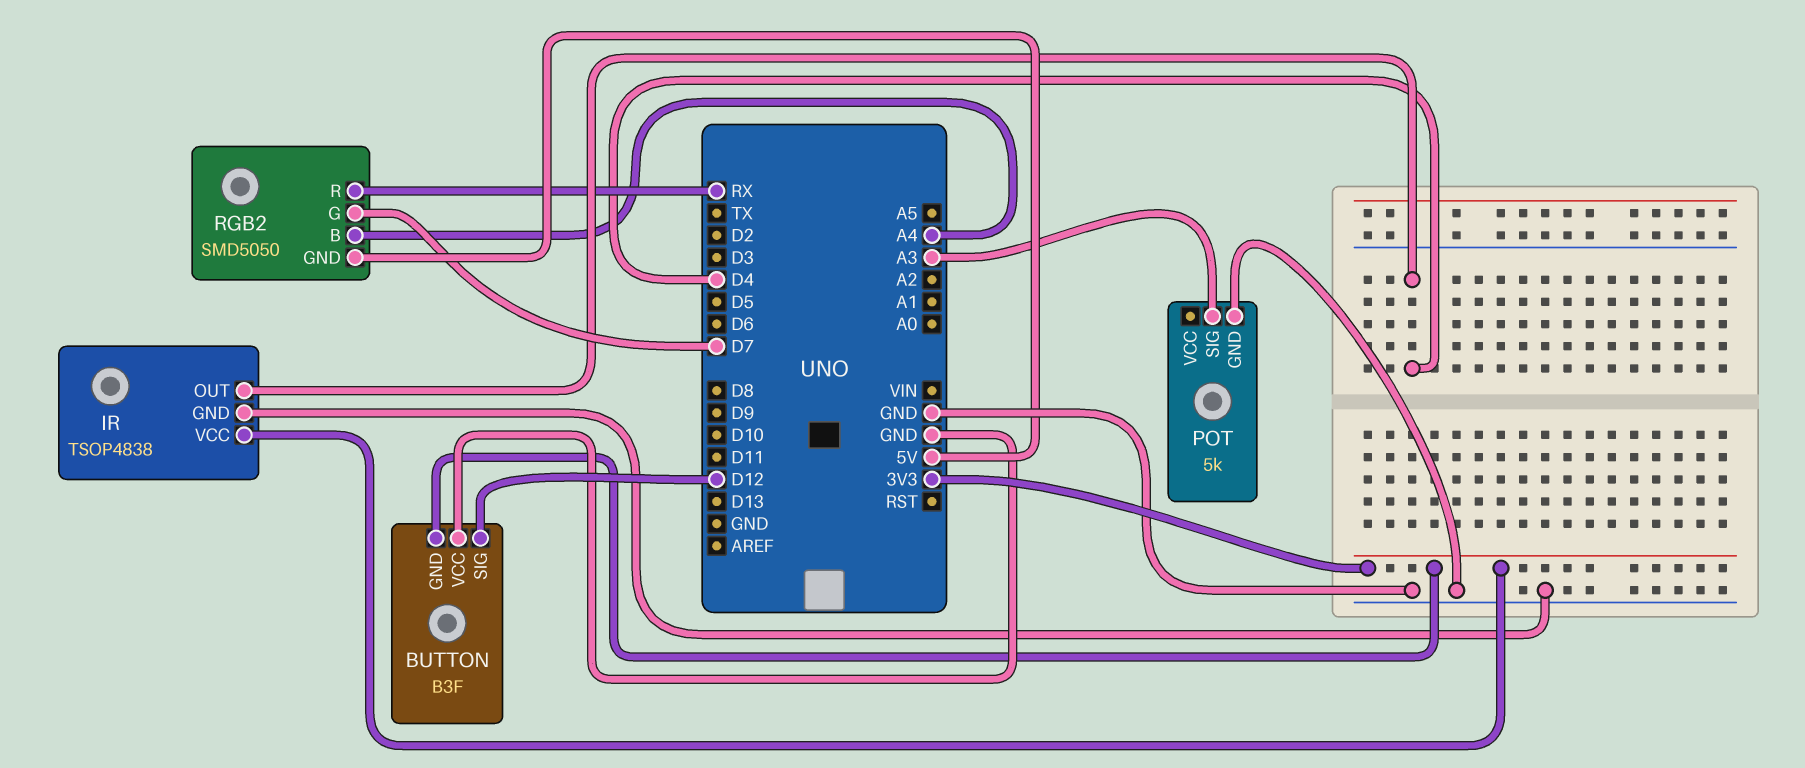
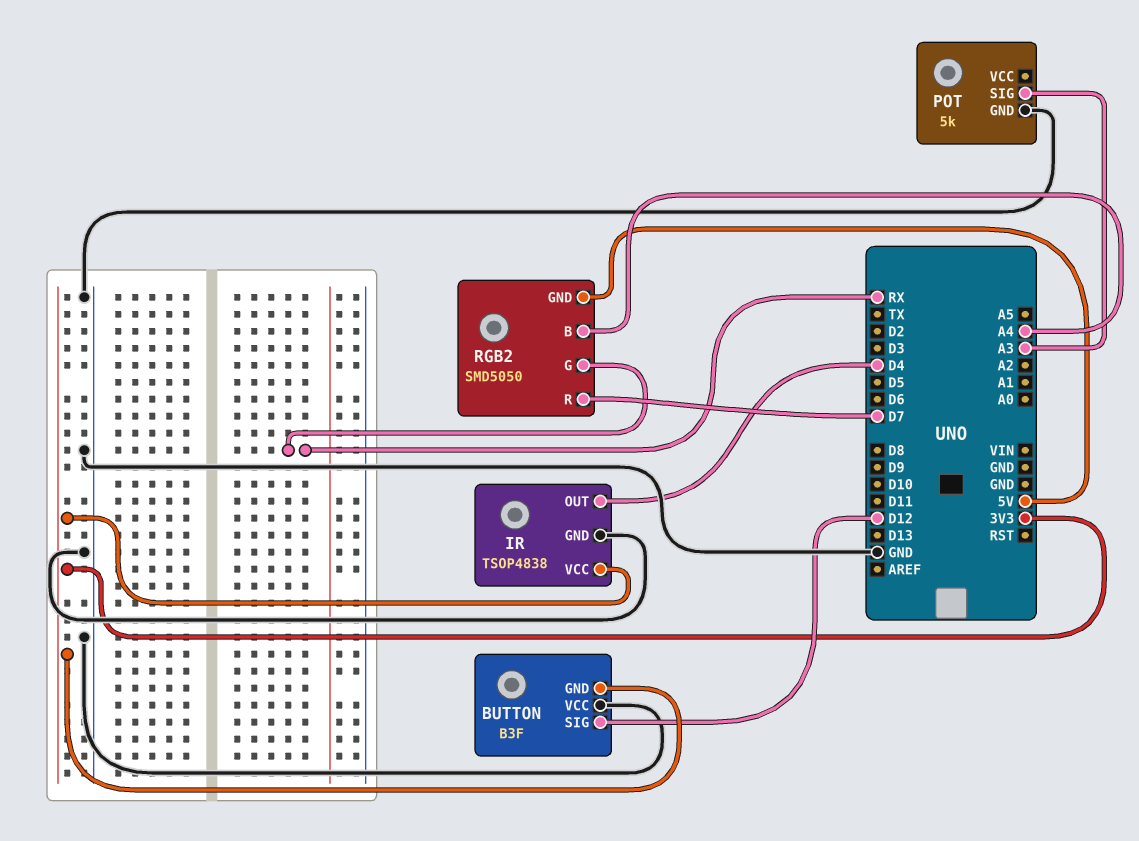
RGB2 pin G: D7 -> RX
RGB2 pin R: RX -> D7

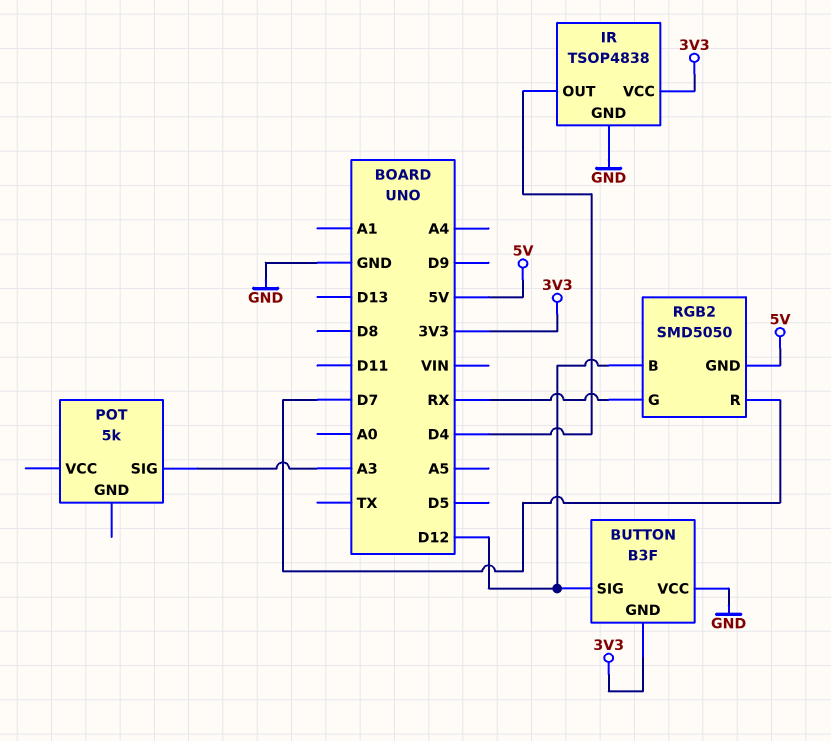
POT pin GND: GND -> none
RGB2 pin B: A4 -> D12

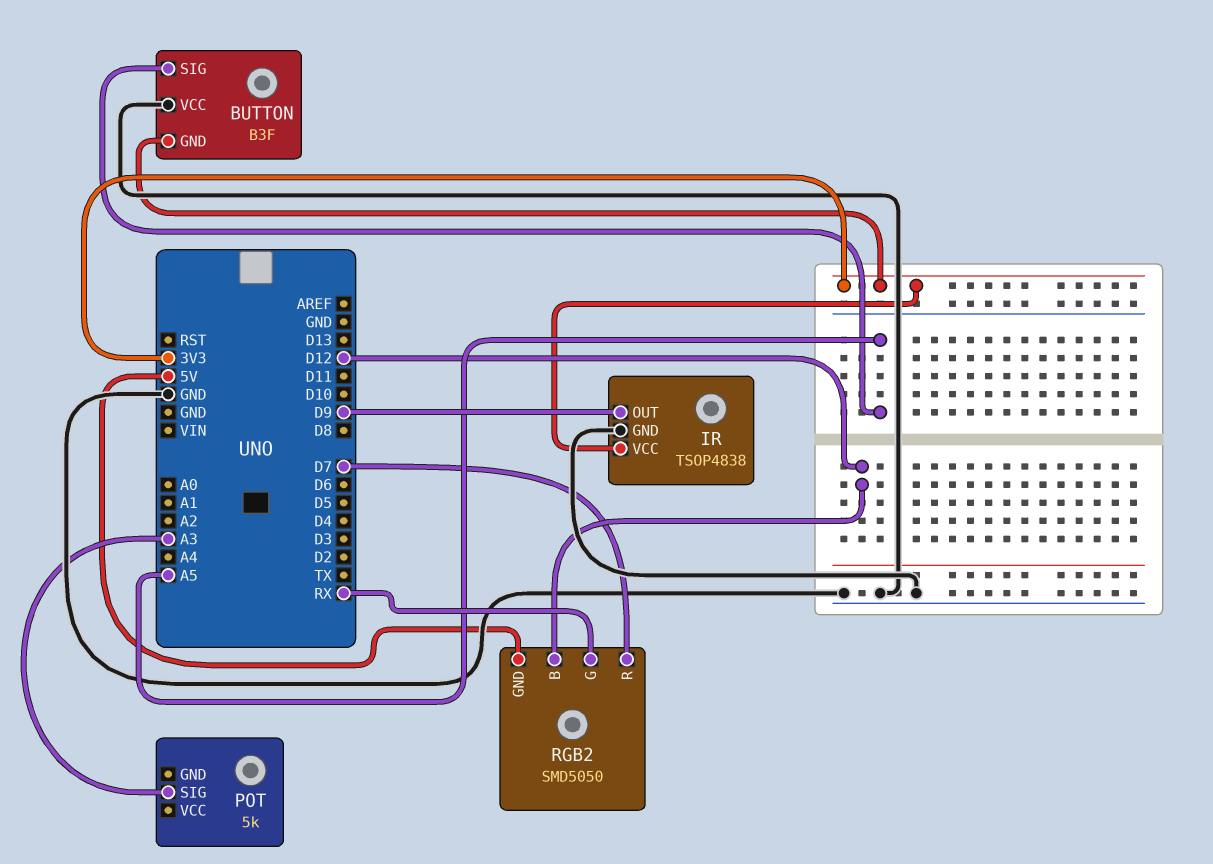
BUTTON pin SIG: D12 -> A5
IR pin OUT: D4 -> D9

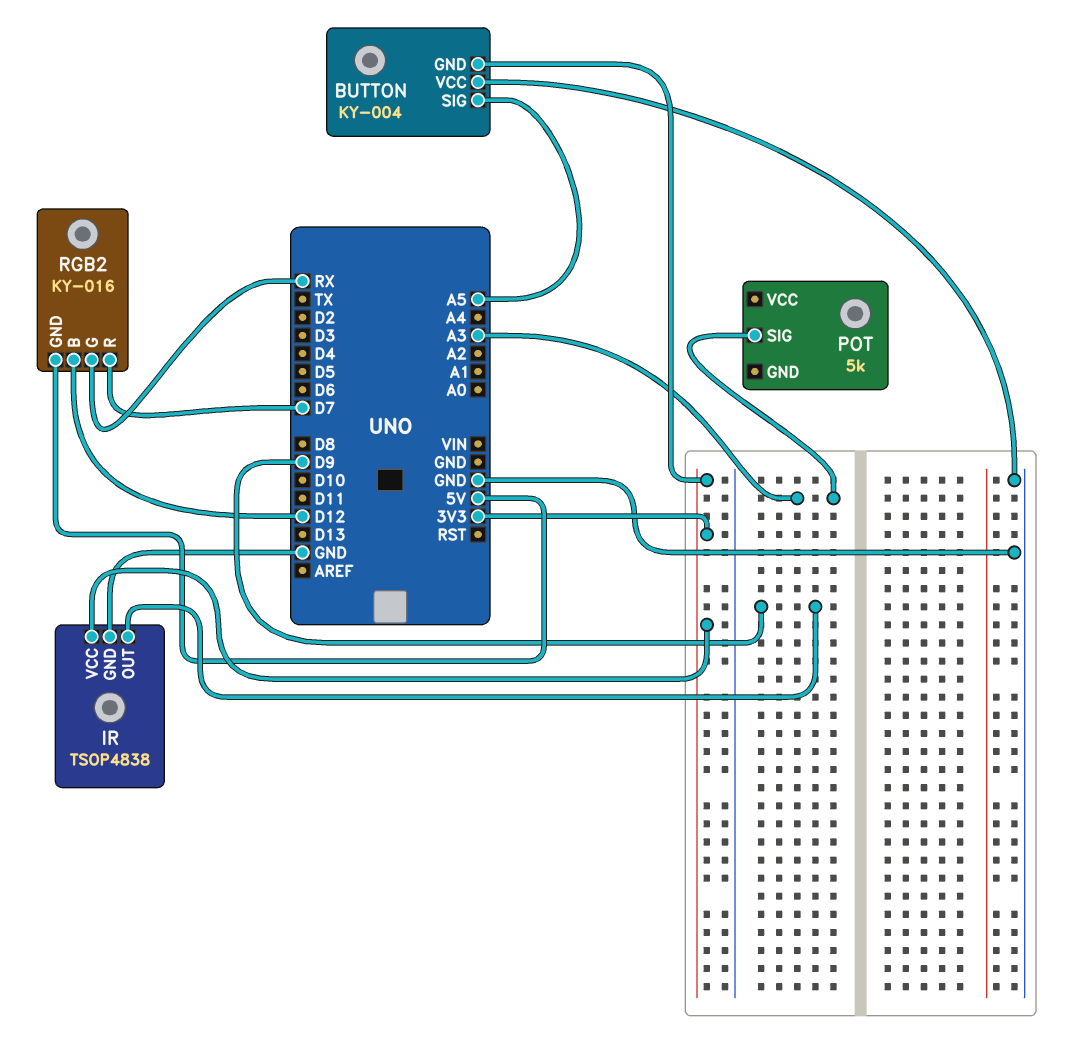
BUTTON: B3F -> KY-004
RGB2: SMD5050 -> KY-016

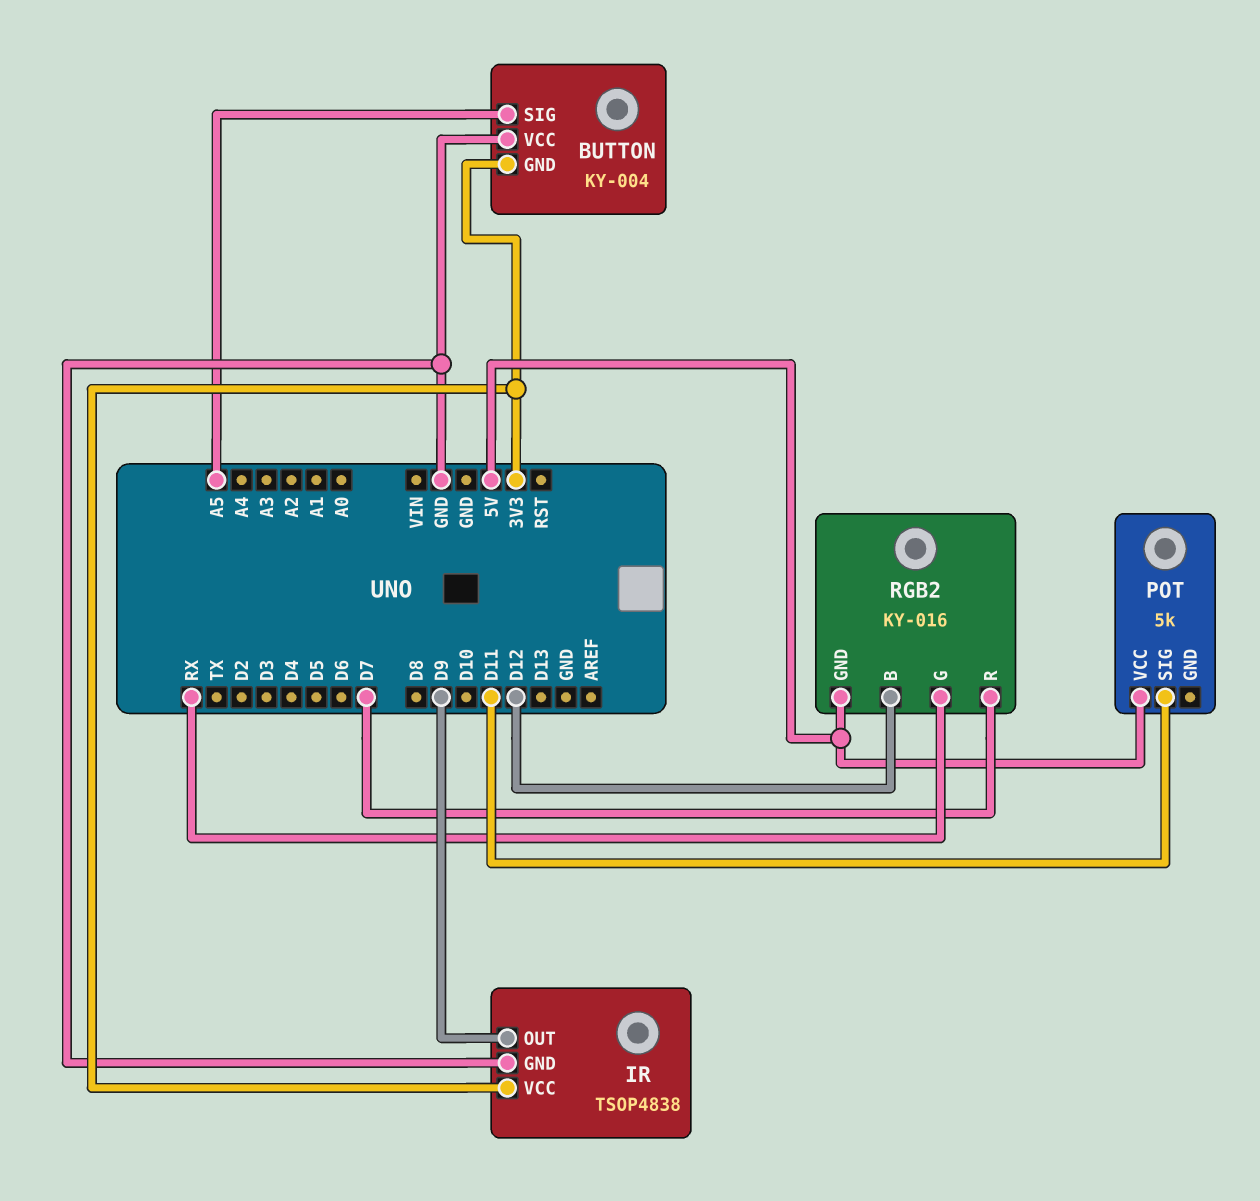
POT pin SIG: A3 -> D11
POT pin VCC: none -> 5V

